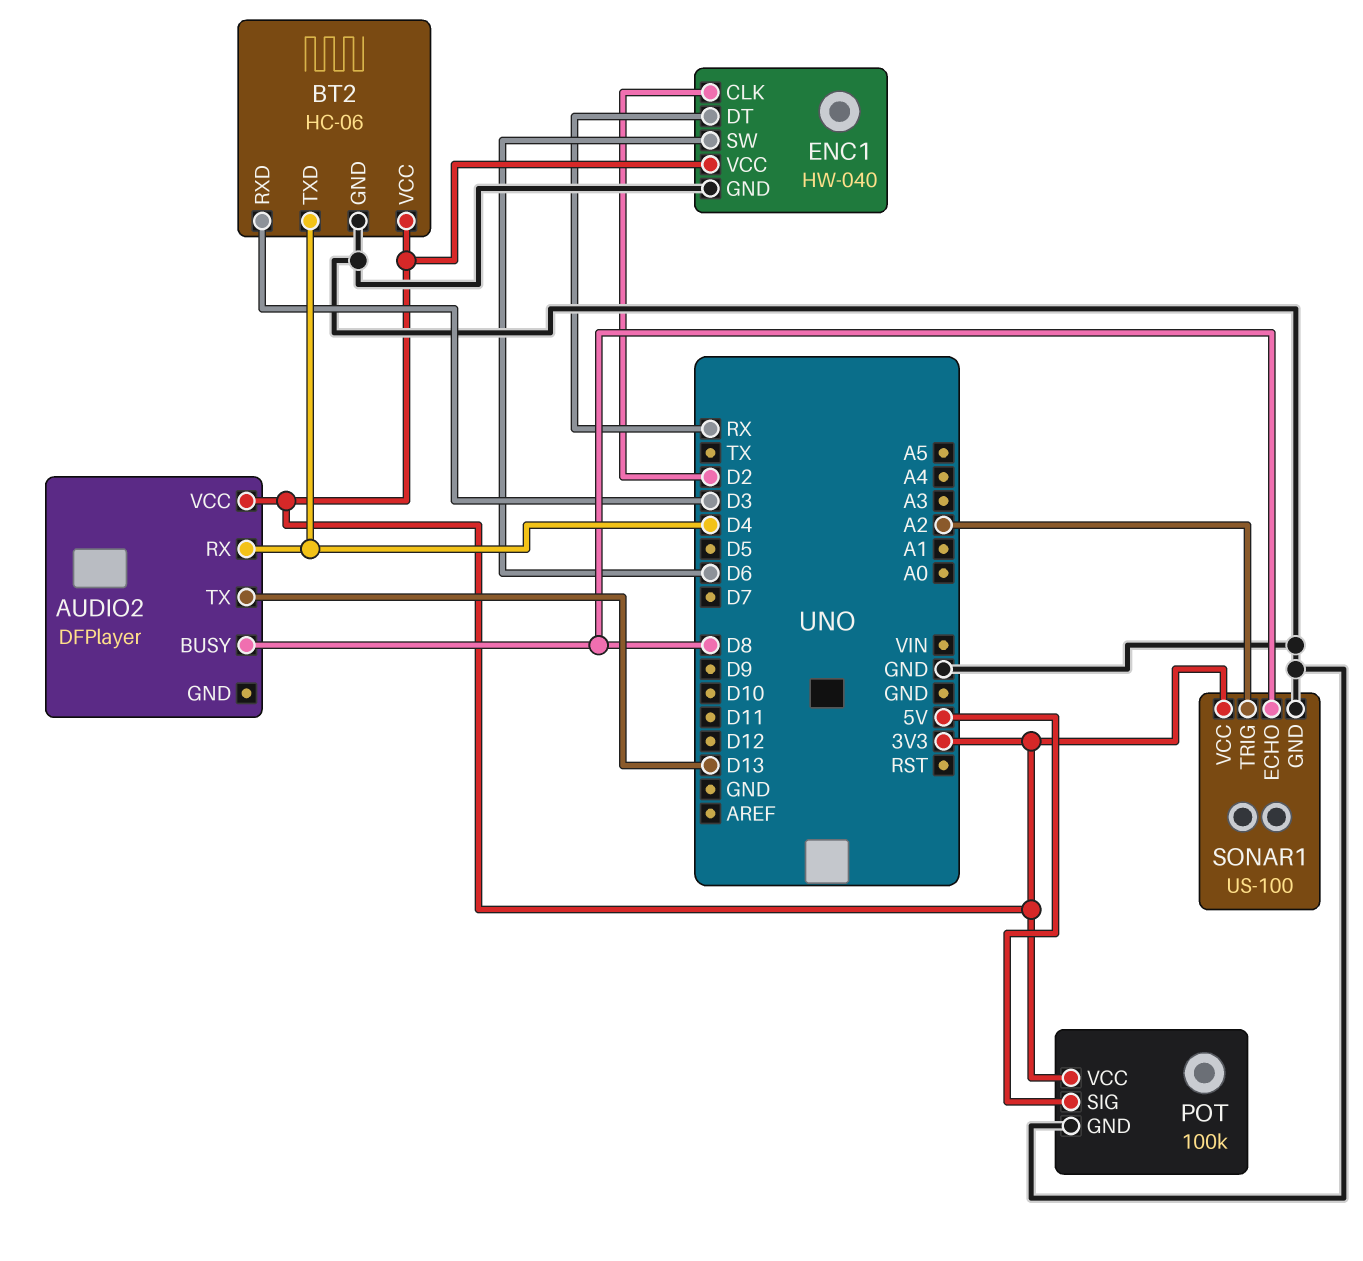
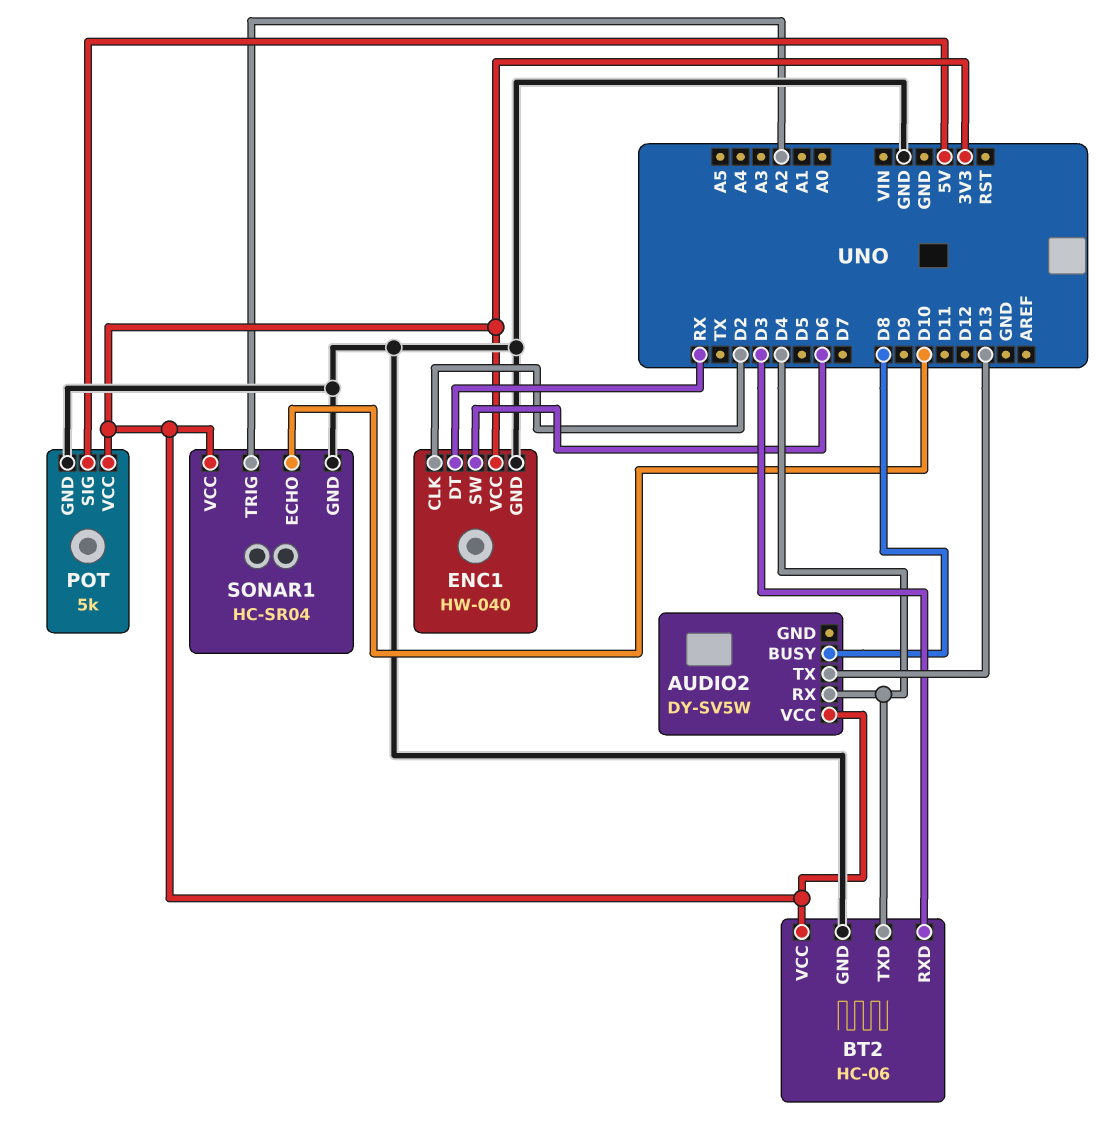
AUDIO2: DFPlayer -> DY-SV5W
POT: 100k -> 5k
SONAR1: US-100 -> HC-SR04
SONAR1 pin ECHO: D8 -> D10

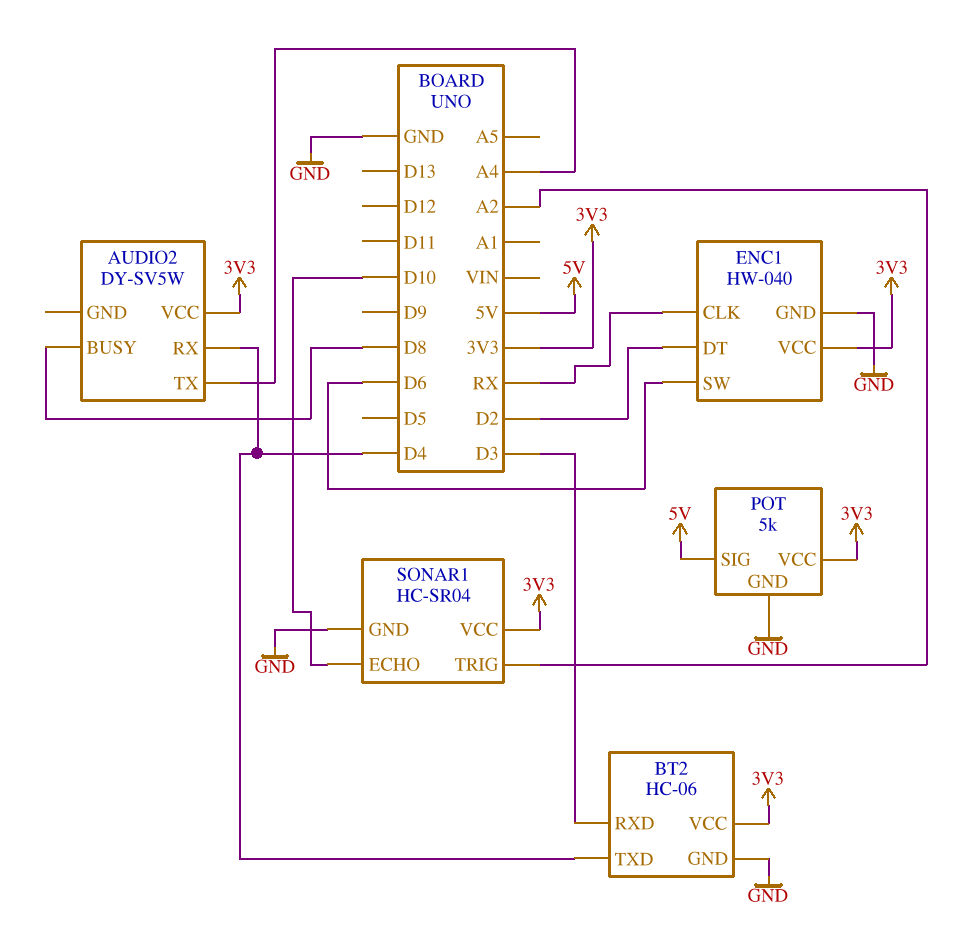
AUDIO2 pin TX: D13 -> A4
ENC1 pin CLK: D2 -> RX
ENC1 pin DT: RX -> D2

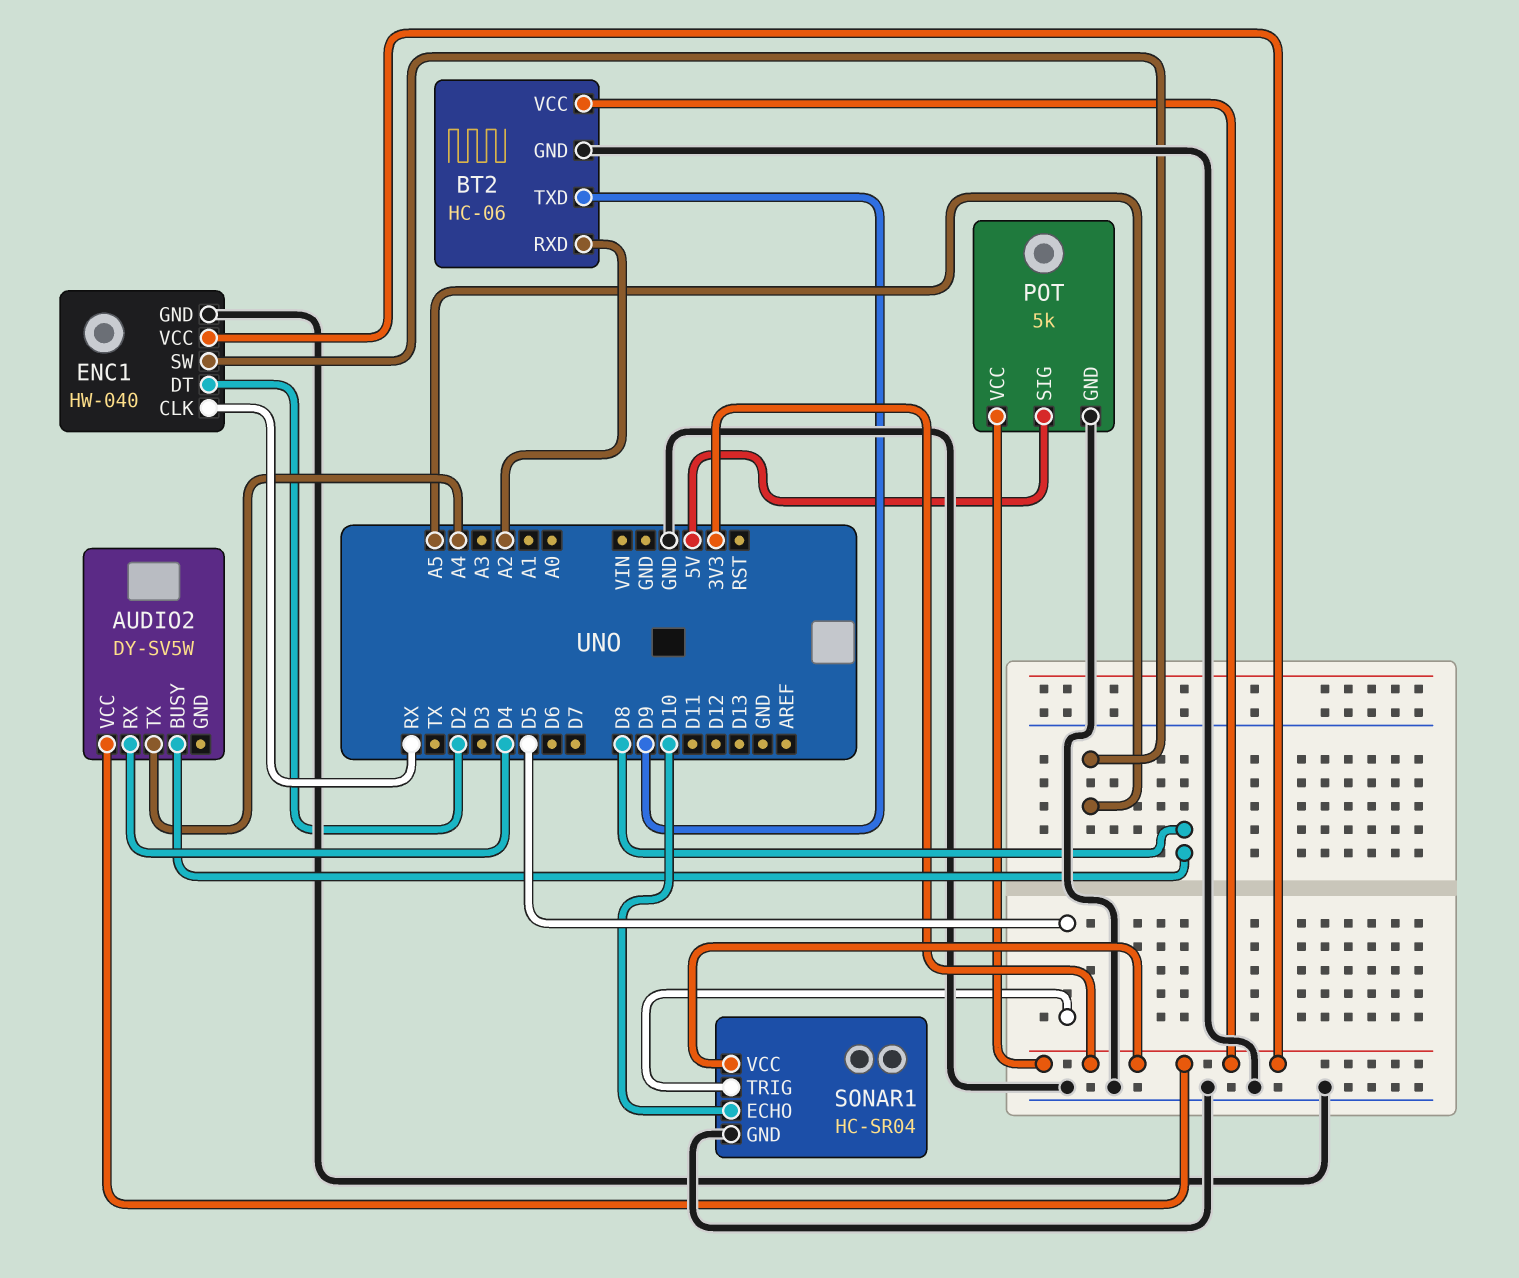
BT2 pin RXD: D3 -> A2
BT2 pin TXD: D4 -> D9
ENC1 pin SW: D6 -> A5
SONAR1 pin TRIG: A2 -> D5

